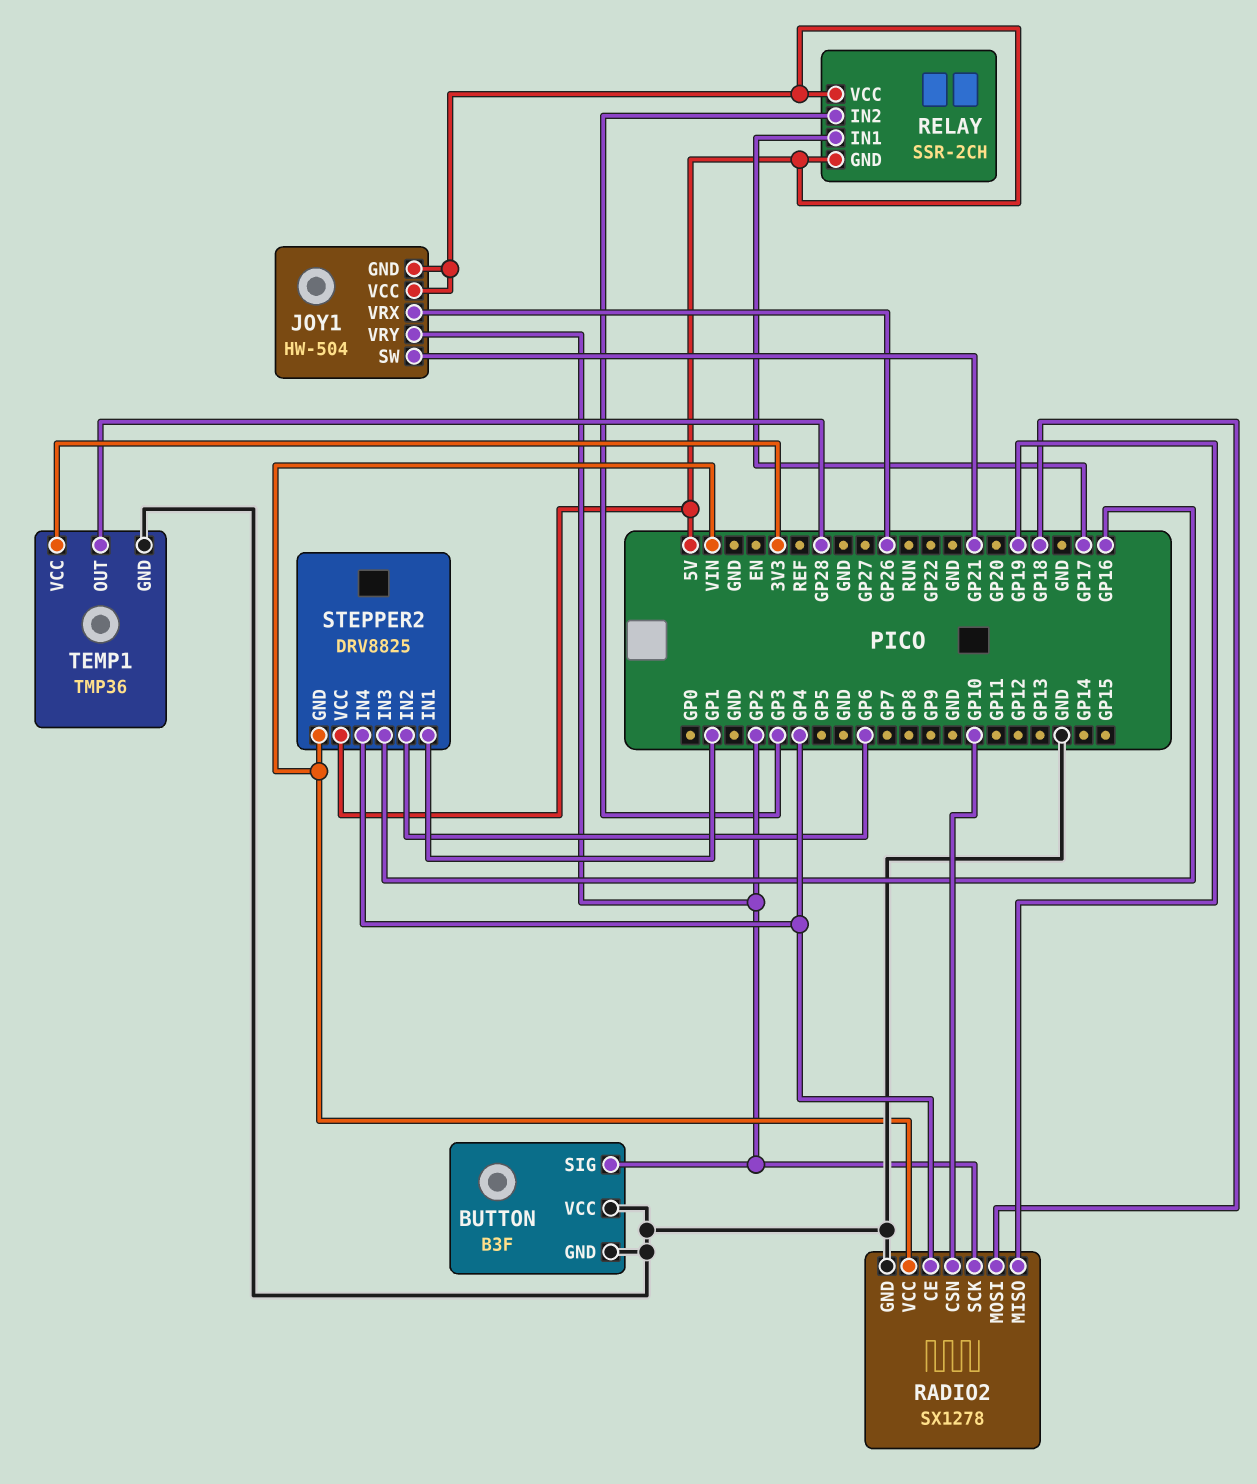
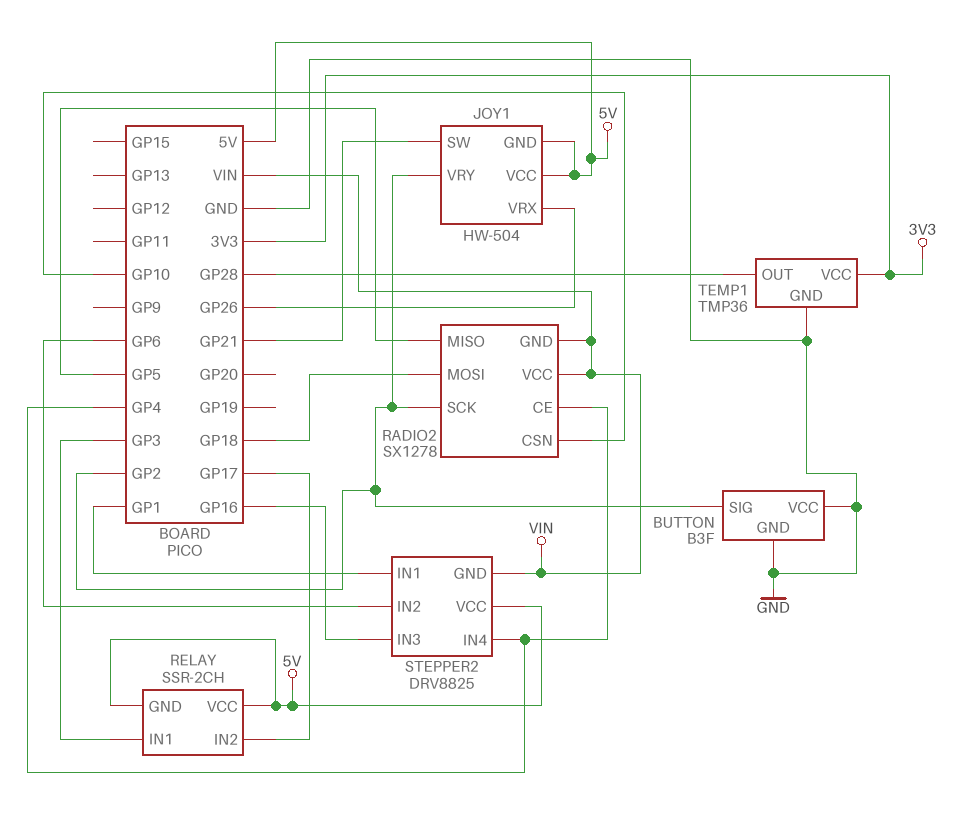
RADIO2 pin GND: GND -> VIN
RADIO2 pin MISO: GP19 -> GP5
RELAY pin IN1: GP17 -> GP3
RELAY pin IN2: GP3 -> GP17

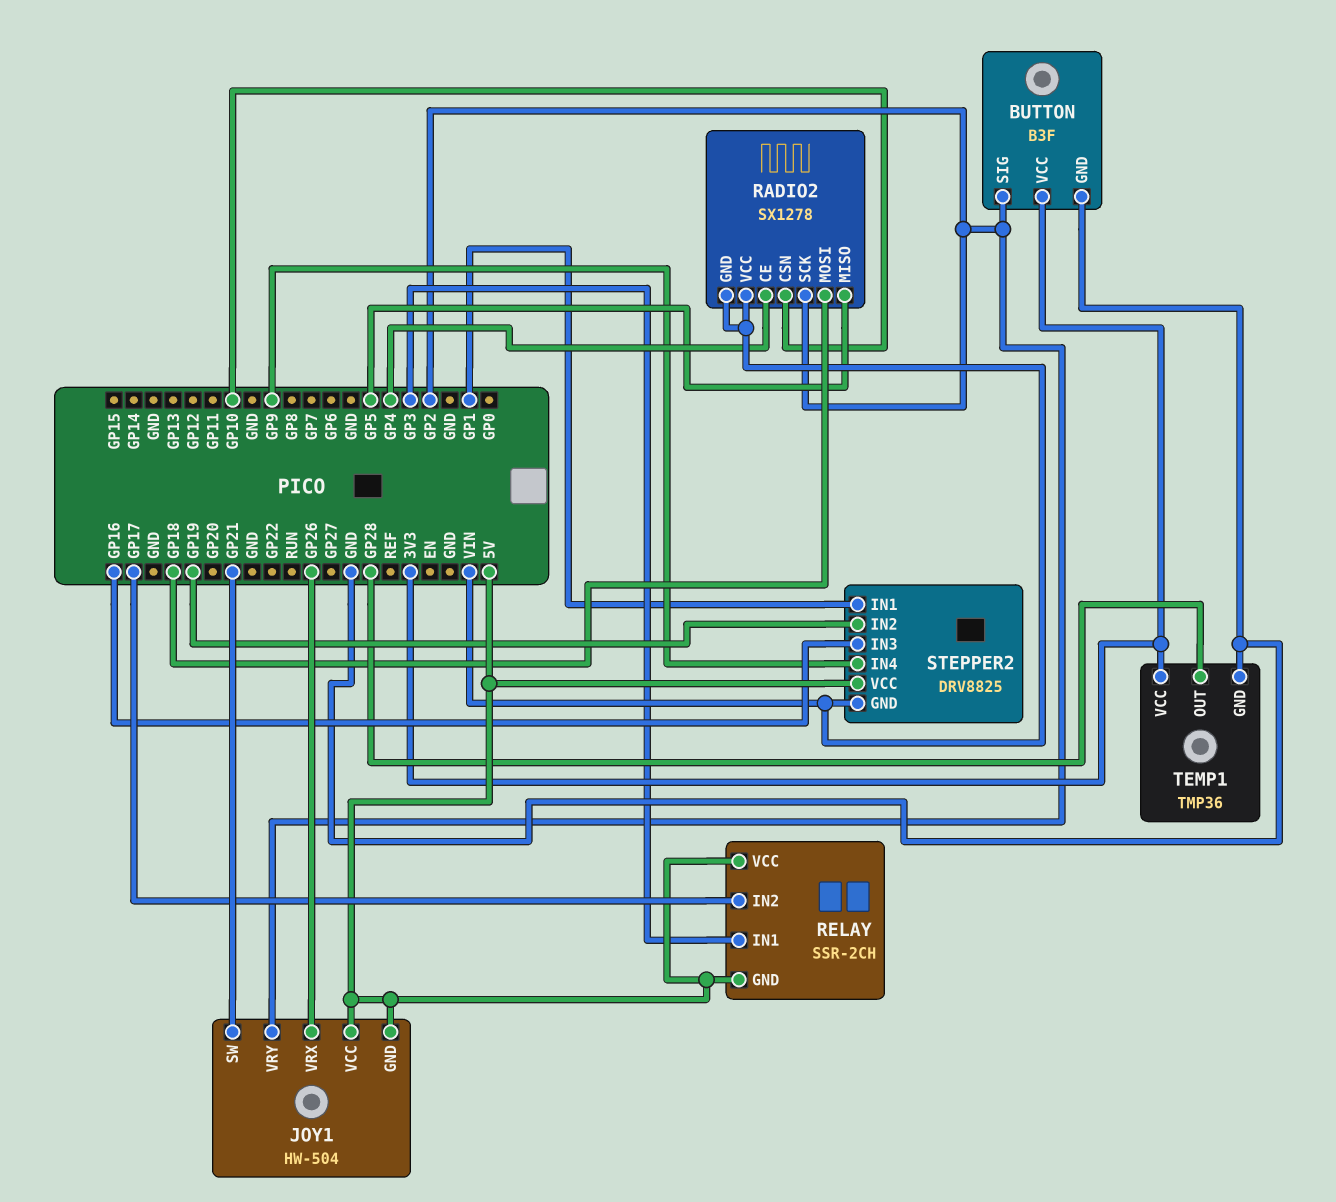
BUTTON pin VCC: GND -> 3V3
STEPPER2 pin IN2: GP6 -> GP19
STEPPER2 pin IN4: GP4 -> GP9

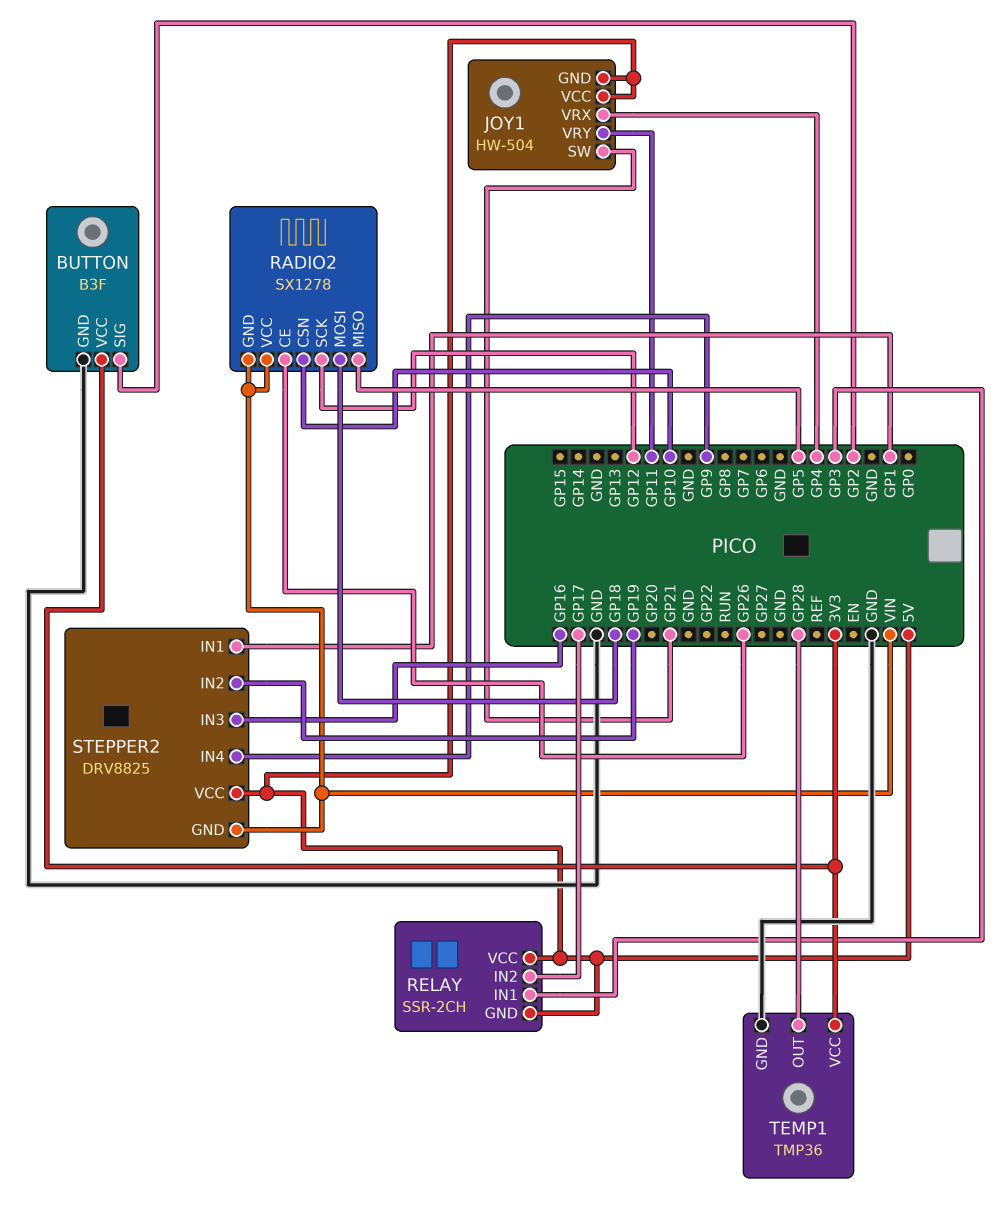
JOY1 pin VRX: GP26 -> GP4
JOY1 pin VRY: GP2 -> GP11
RADIO2 pin CE: GP4 -> GP26
RADIO2 pin SCK: GP2 -> GP12

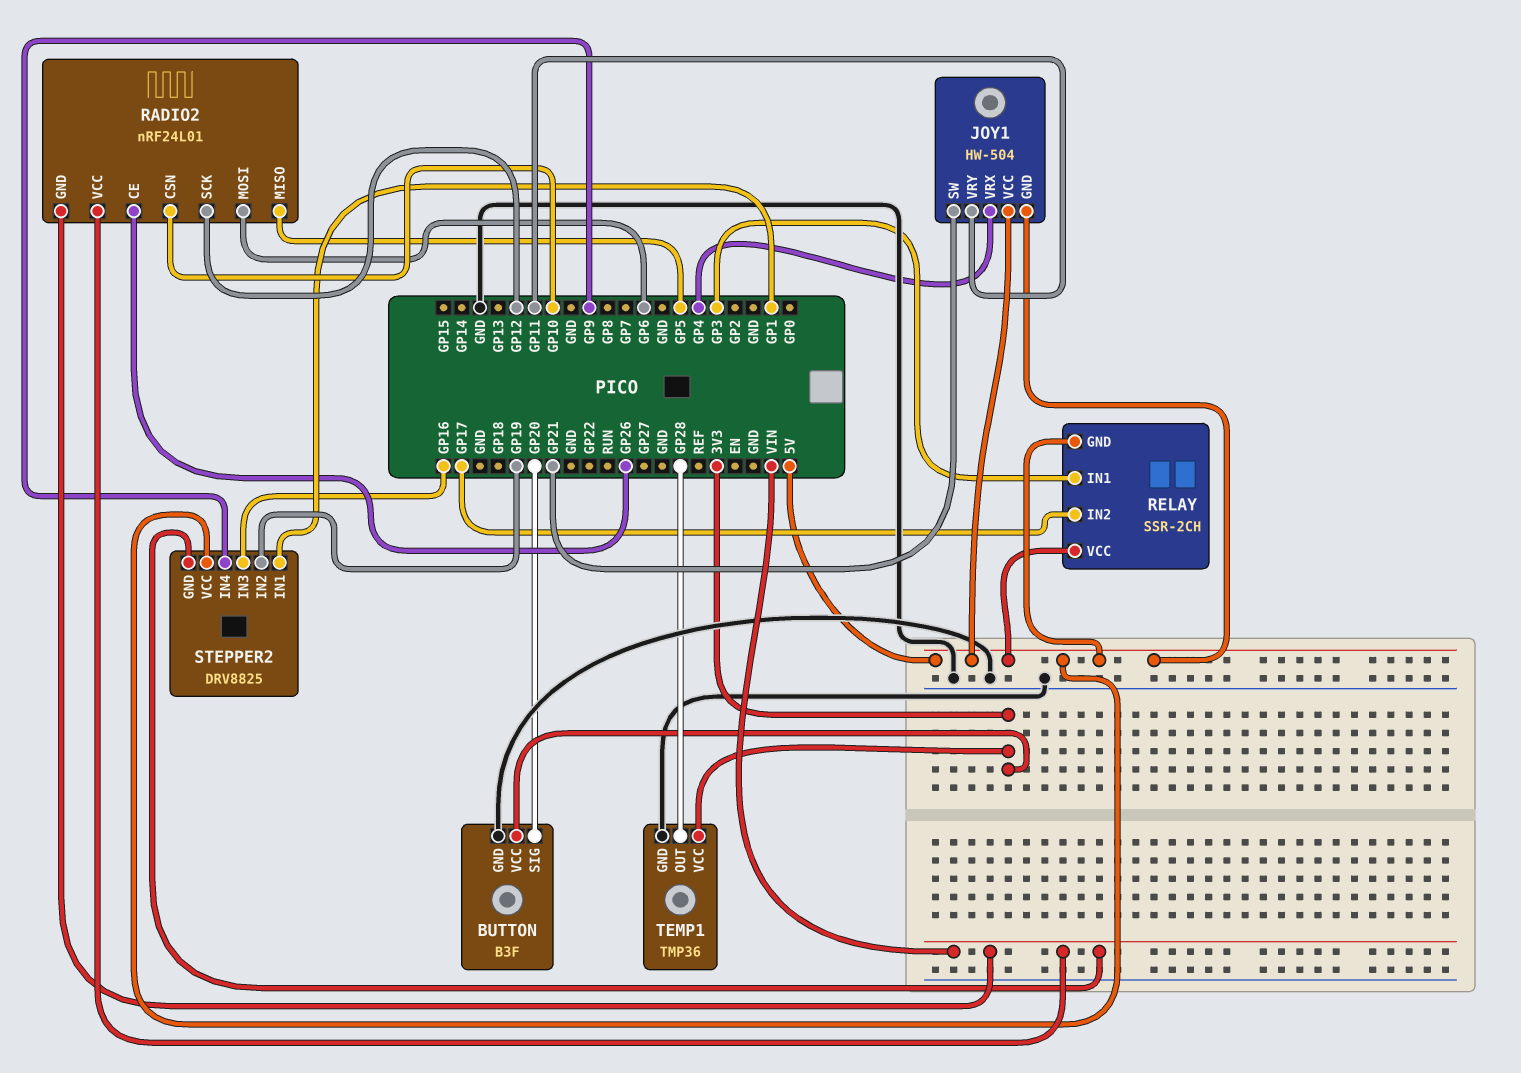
BUTTON pin SIG: GP2 -> GP20
RADIO2: SX1278 -> nRF24L01
RADIO2 pin MOSI: GP18 -> GP6

